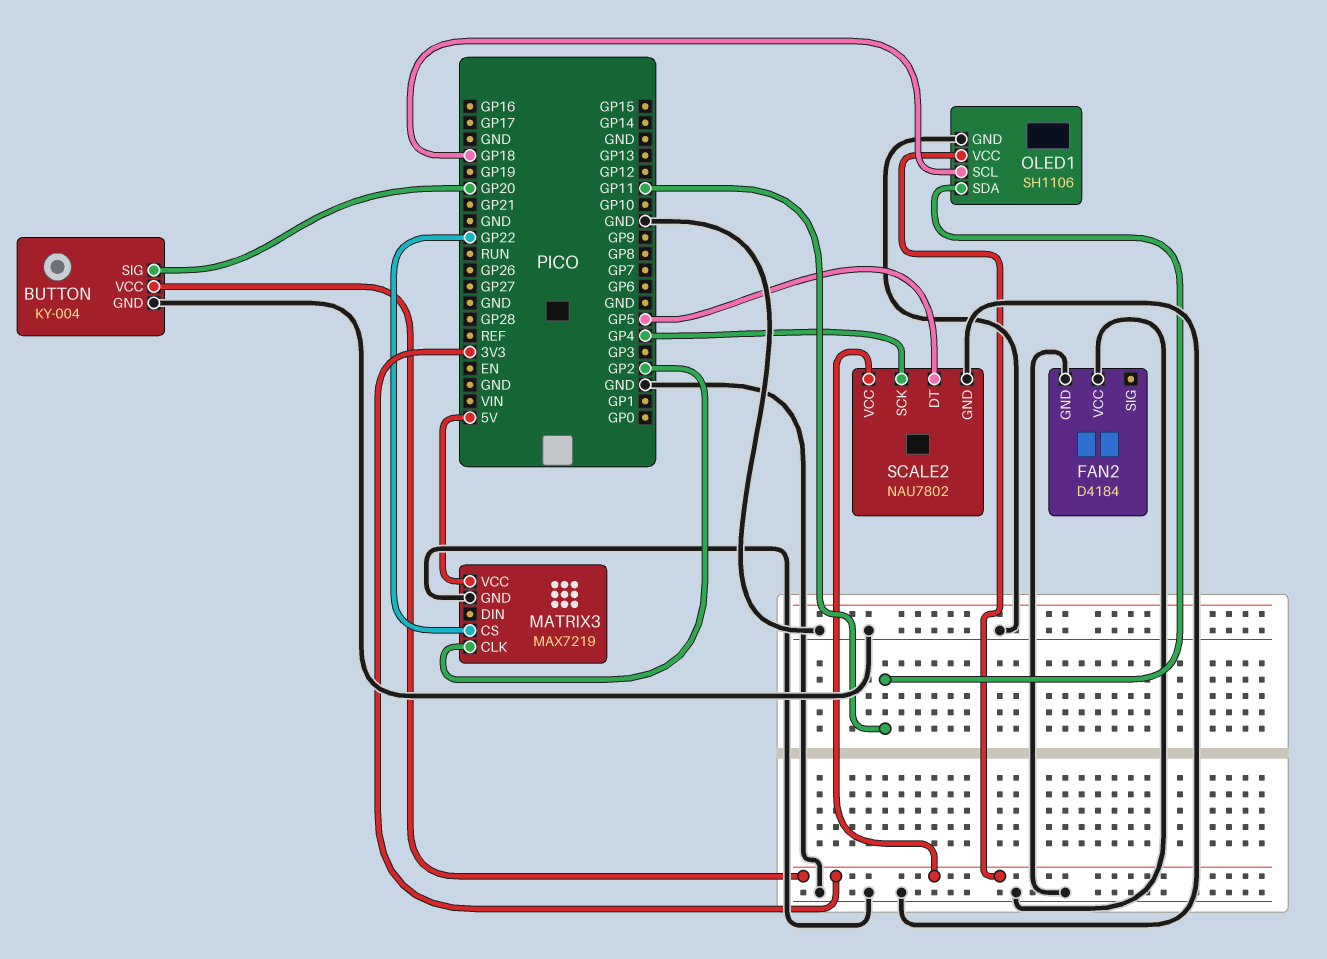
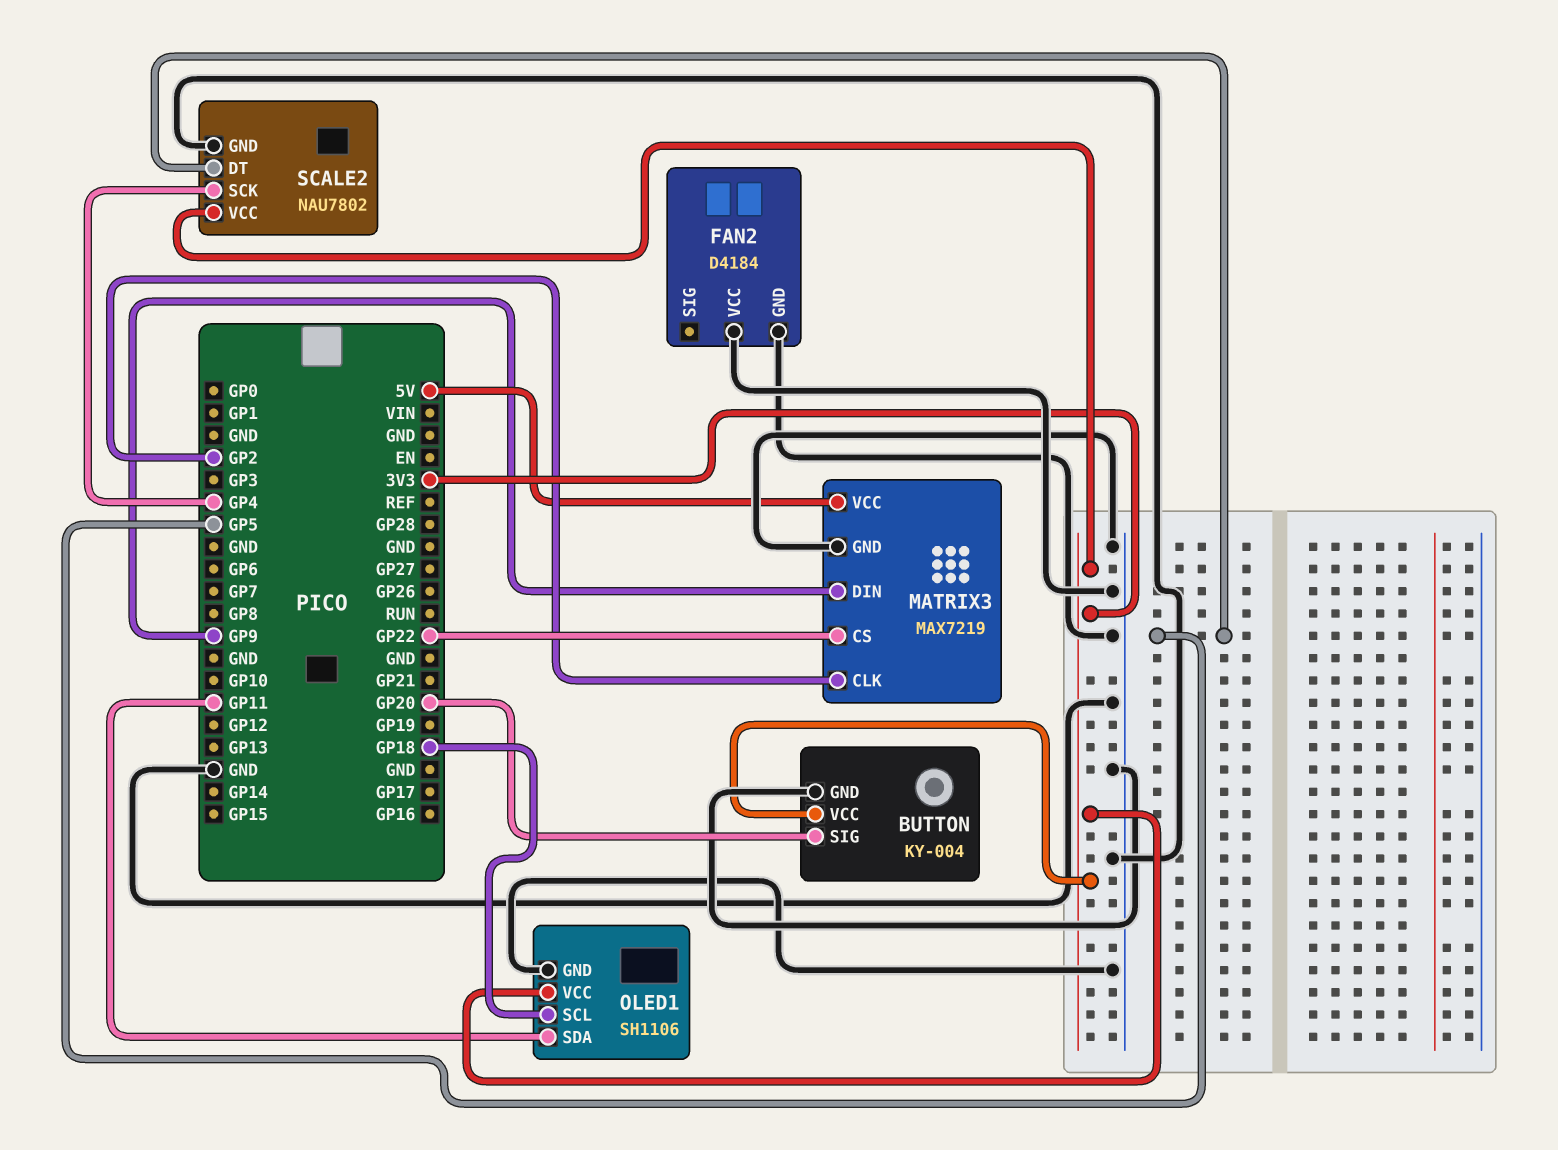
MATRIX3 pin DIN: none -> GP9

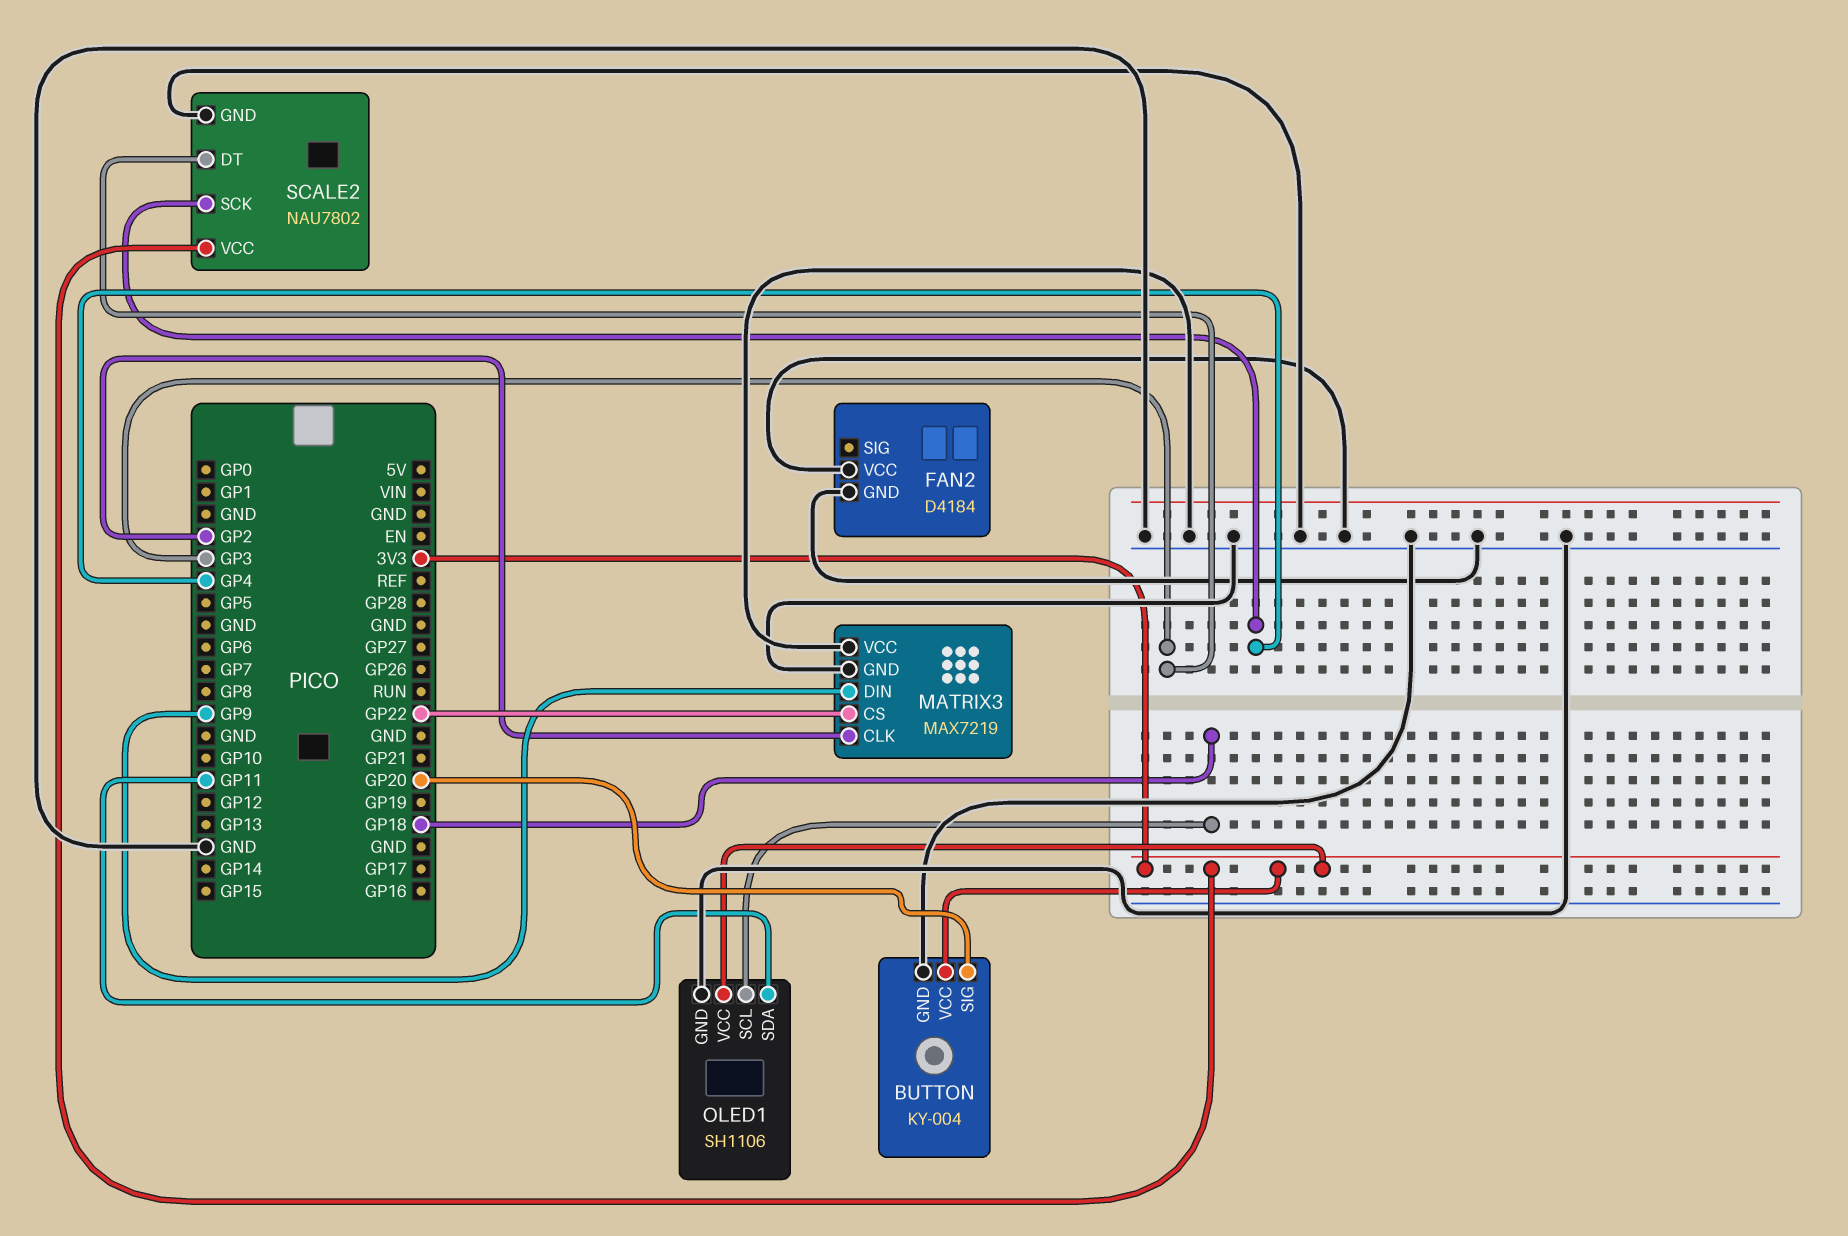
MATRIX3 pin VCC: 5V -> GND
SCALE2 pin DT: GP5 -> GP3

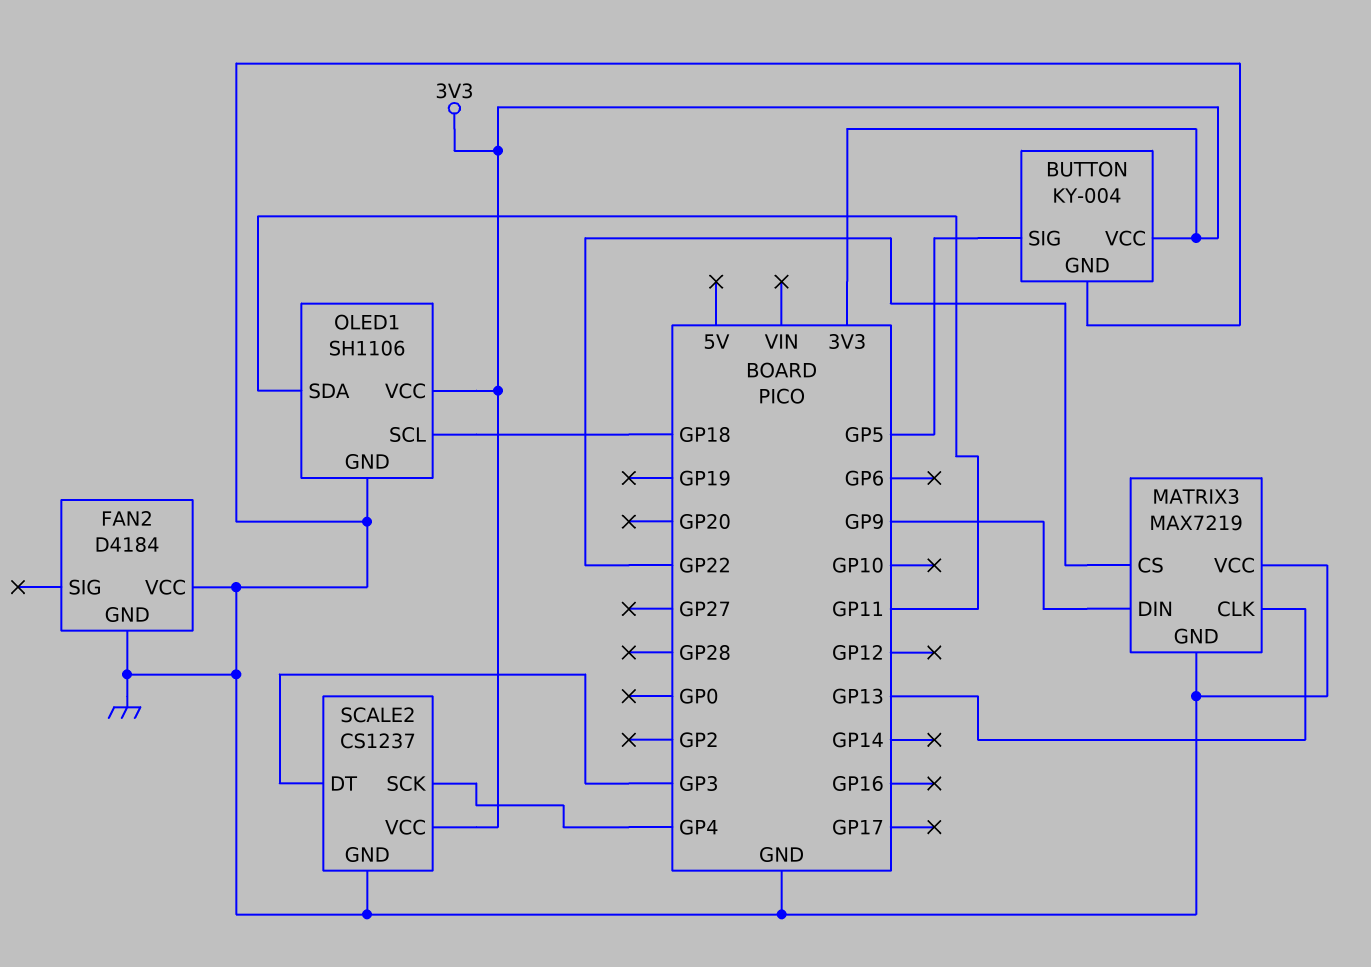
BUTTON pin SIG: GP20 -> GP5
MATRIX3 pin CLK: GP2 -> GP13
SCALE2: NAU7802 -> CS1237

